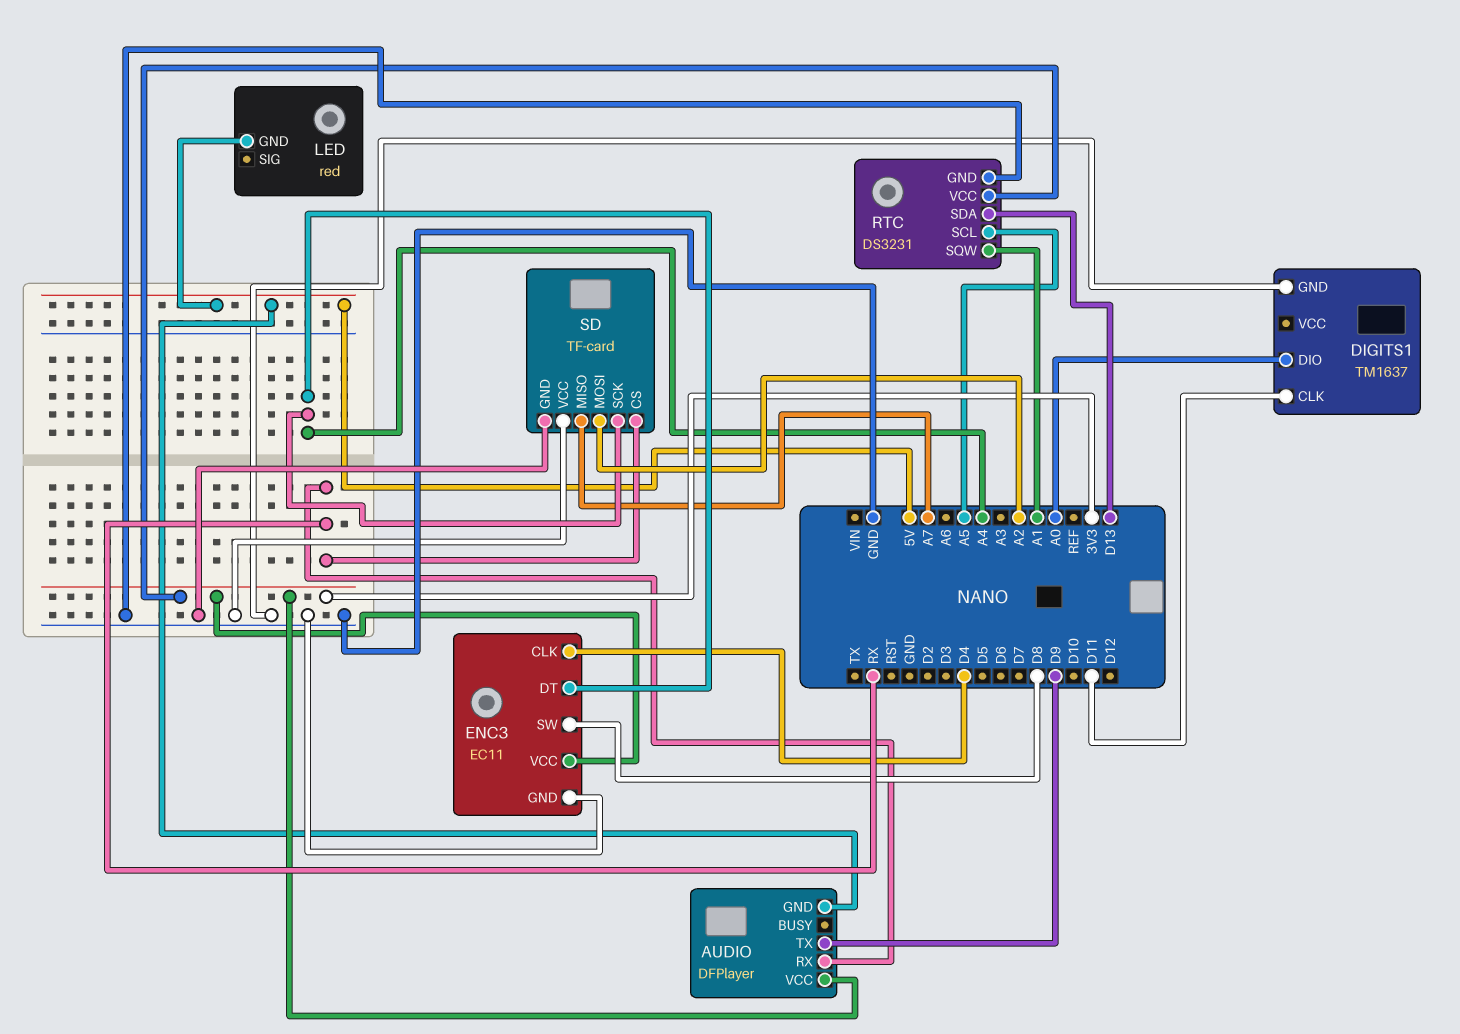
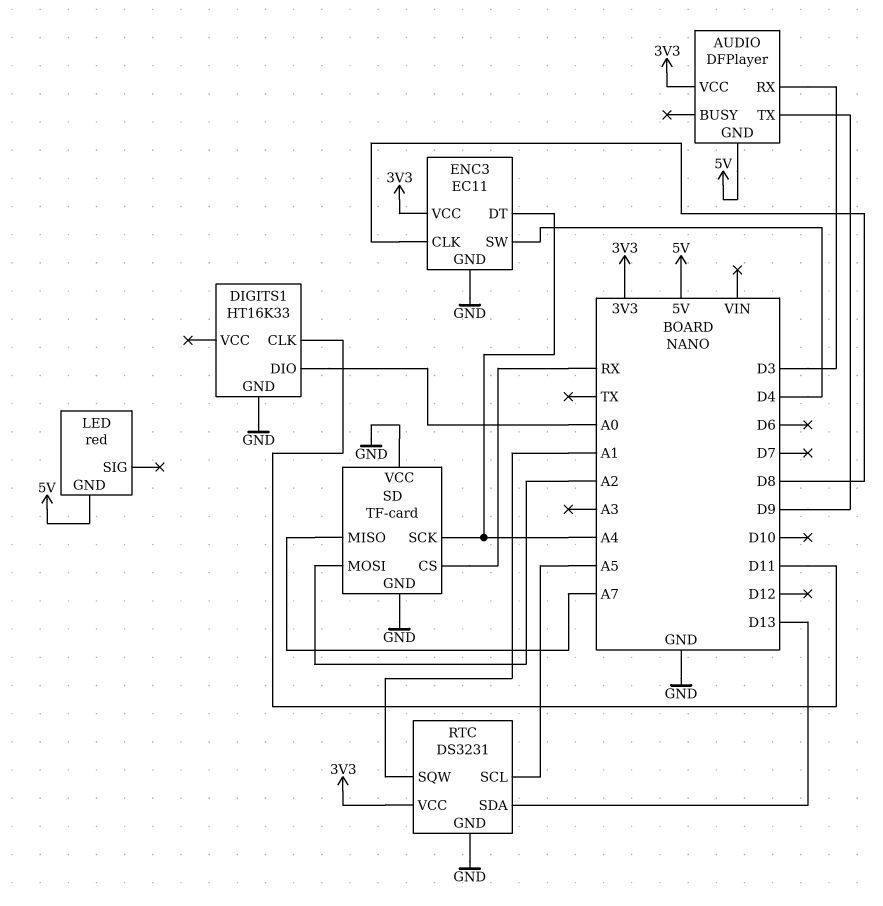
AUDIO pin RX: RX -> D3
DIGITS1: TM1637 -> HT16K33
ENC3 pin CLK: D4 -> D8
ENC3 pin SW: D8 -> D4

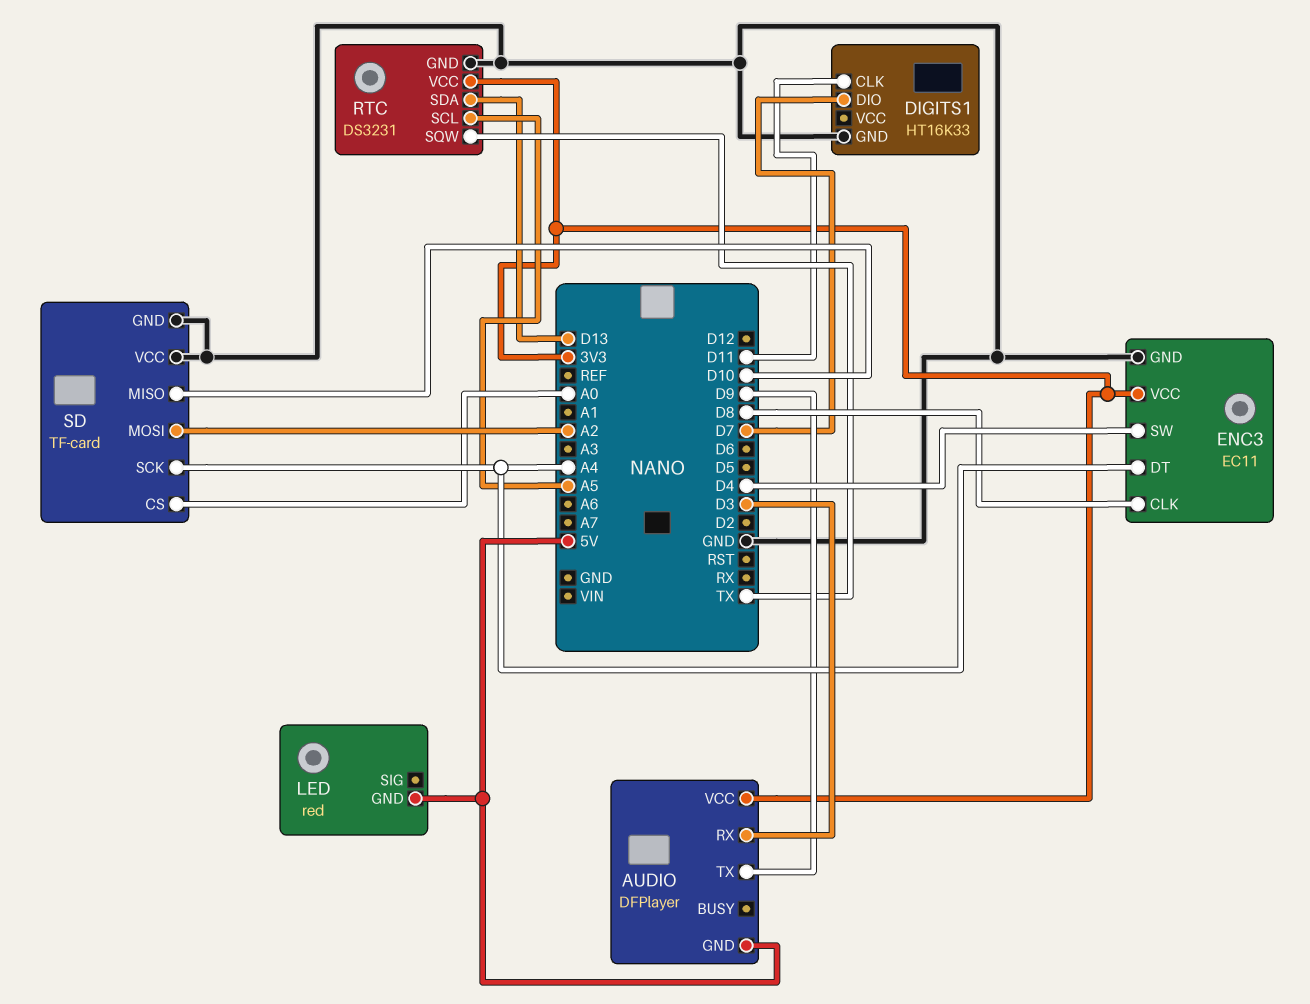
DIGITS1 pin DIO: A0 -> D7
RTC pin SQW: A1 -> TX
SD pin CS: RX -> A0
SD pin MISO: A7 -> D10

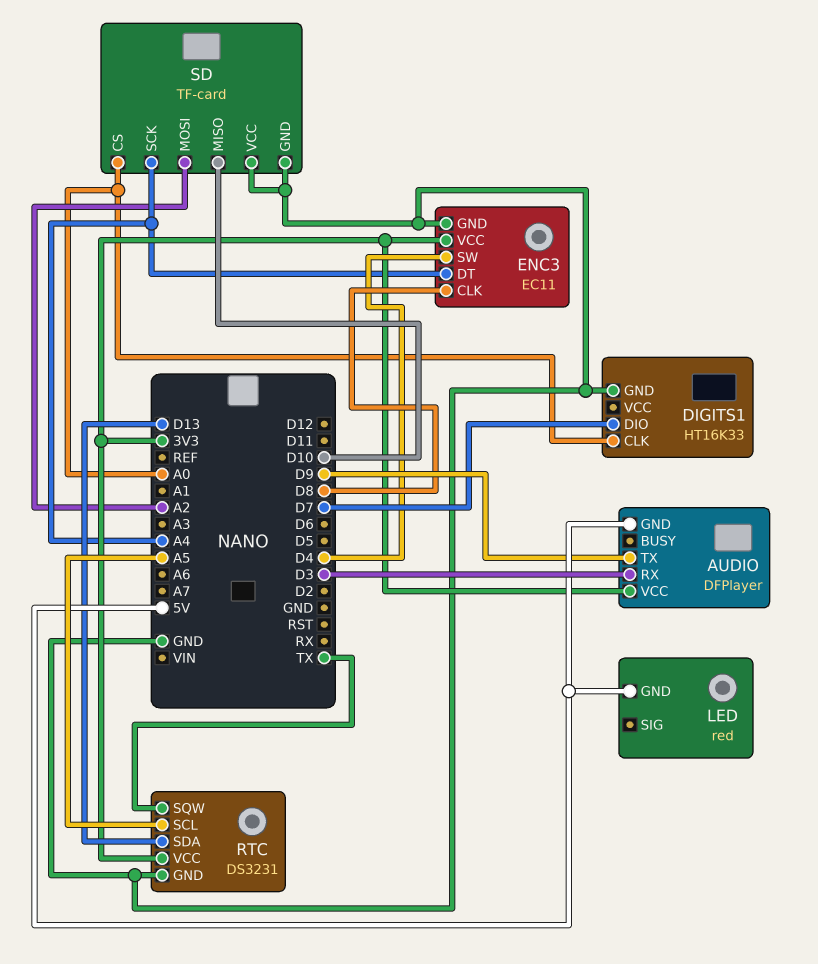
DIGITS1 pin CLK: D11 -> A0

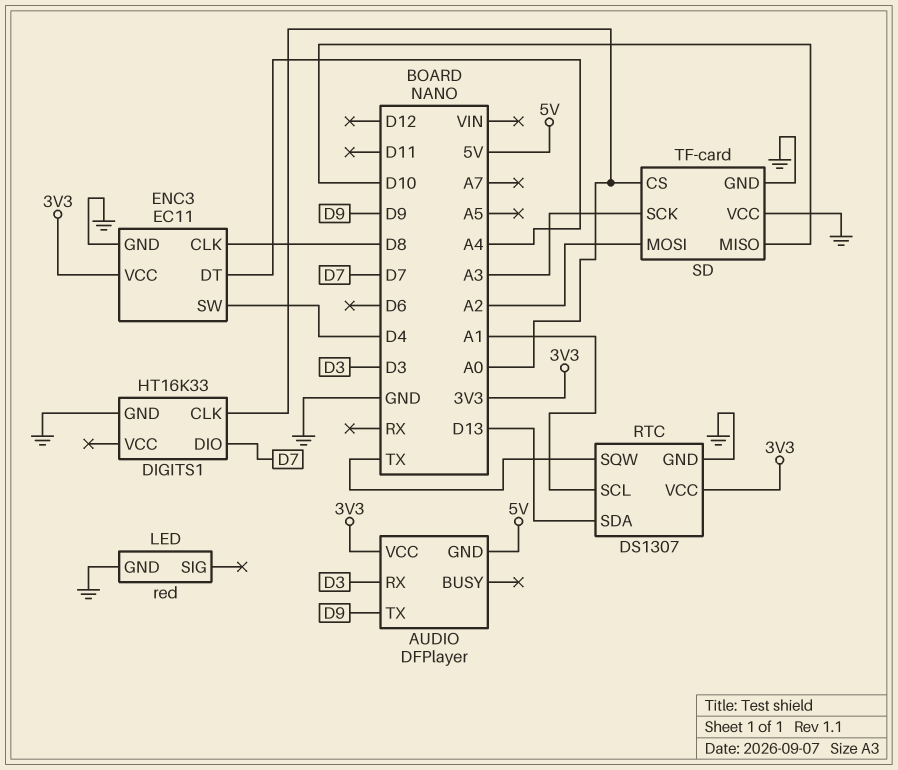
LED pin GND: 5V -> GND
RTC: DS3231 -> DS1307
RTC pin SCL: A5 -> A1
SD pin SCK: A4 -> A3

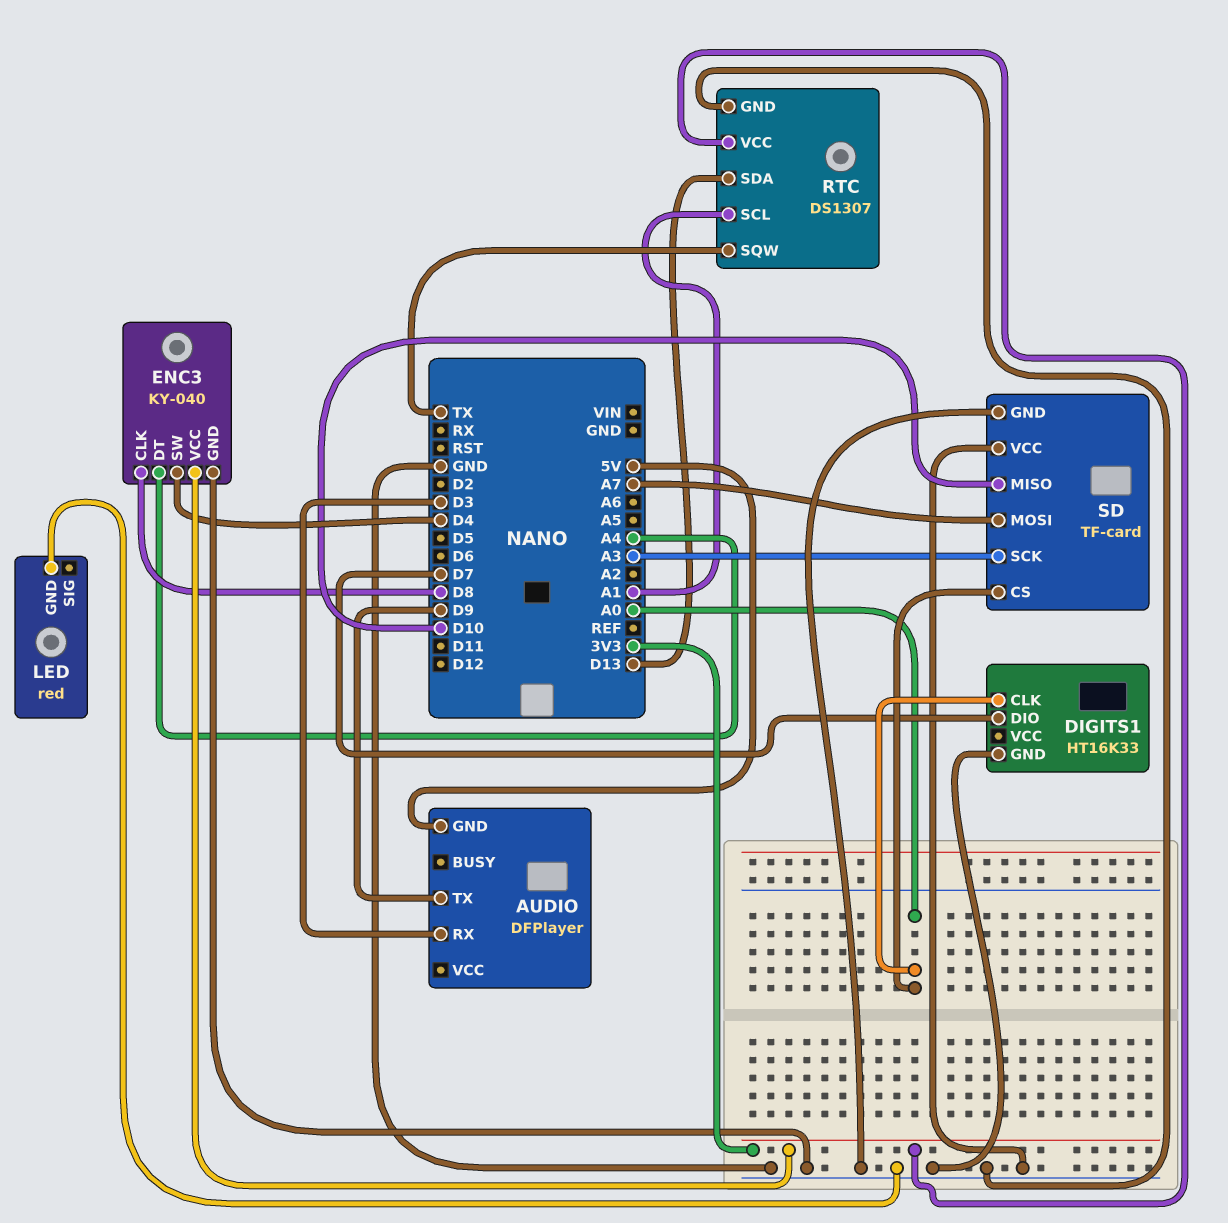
AUDIO pin VCC: 3V3 -> none
ENC3: EC11 -> KY-040
SD pin MOSI: A2 -> A7

